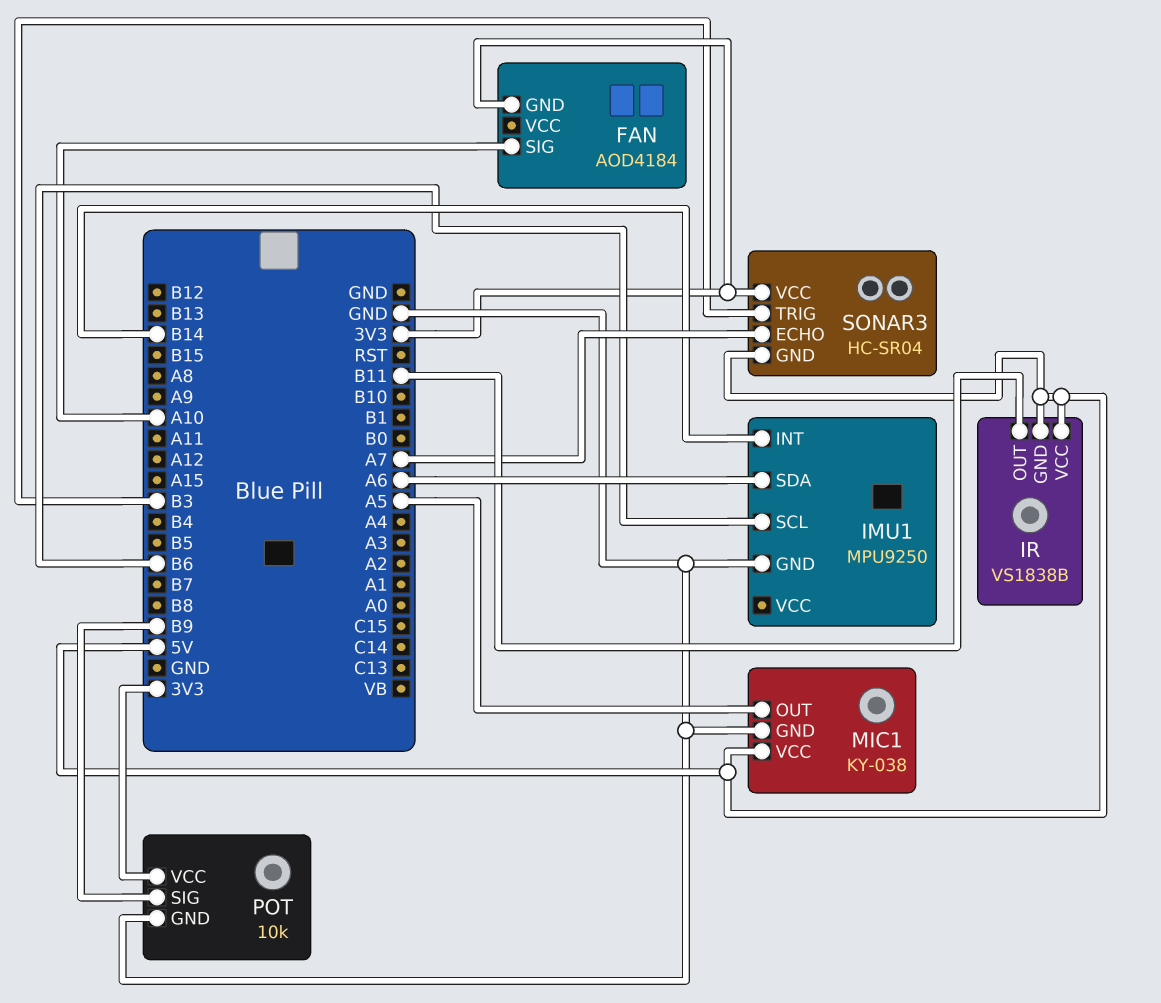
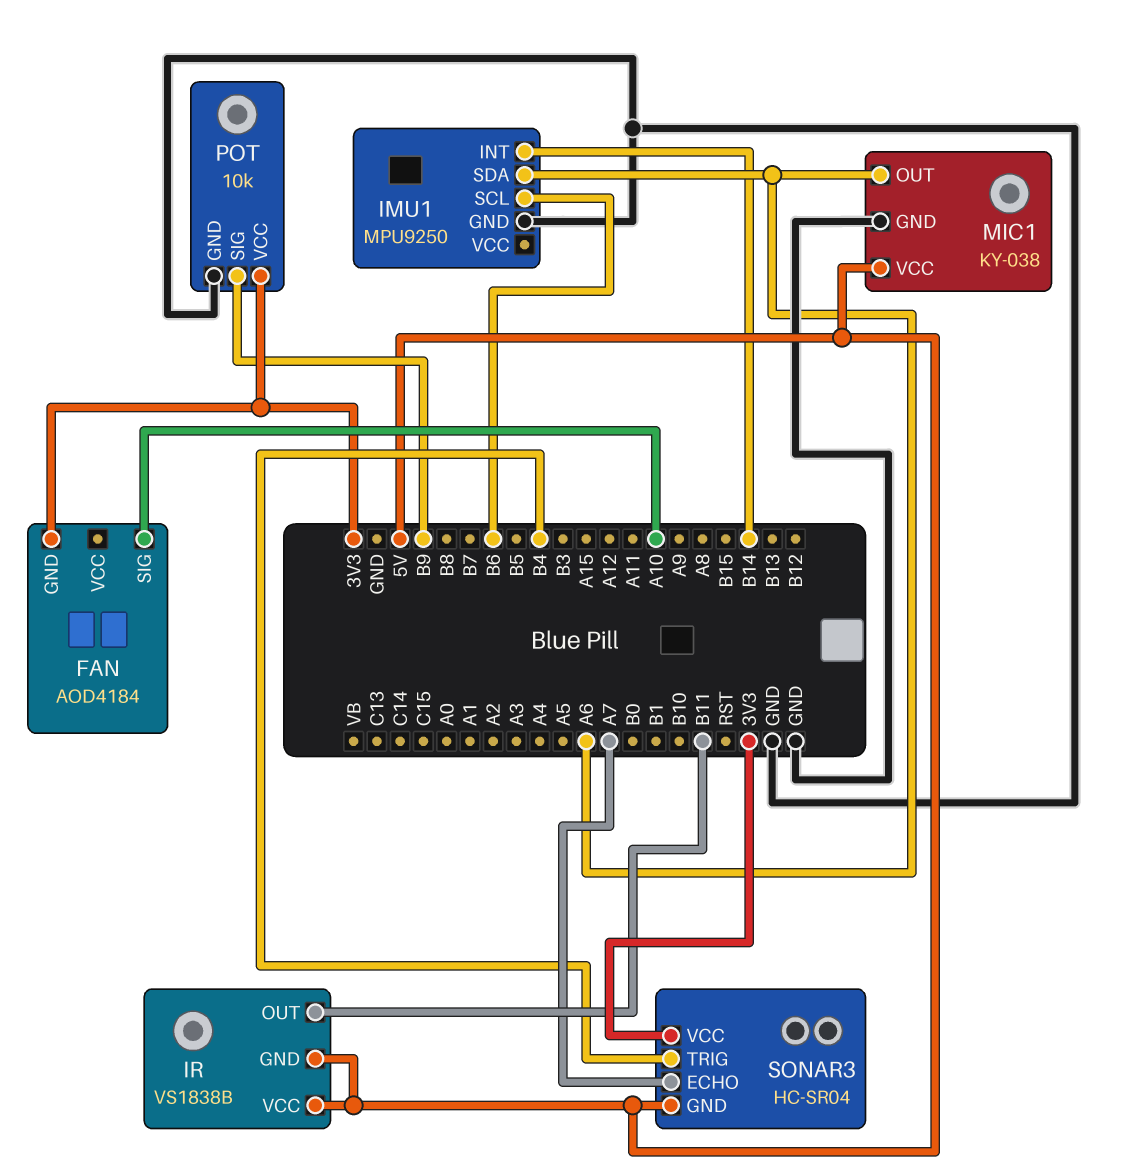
MIC1 pin OUT: A5 -> A6
SONAR3 pin TRIG: B3 -> B4

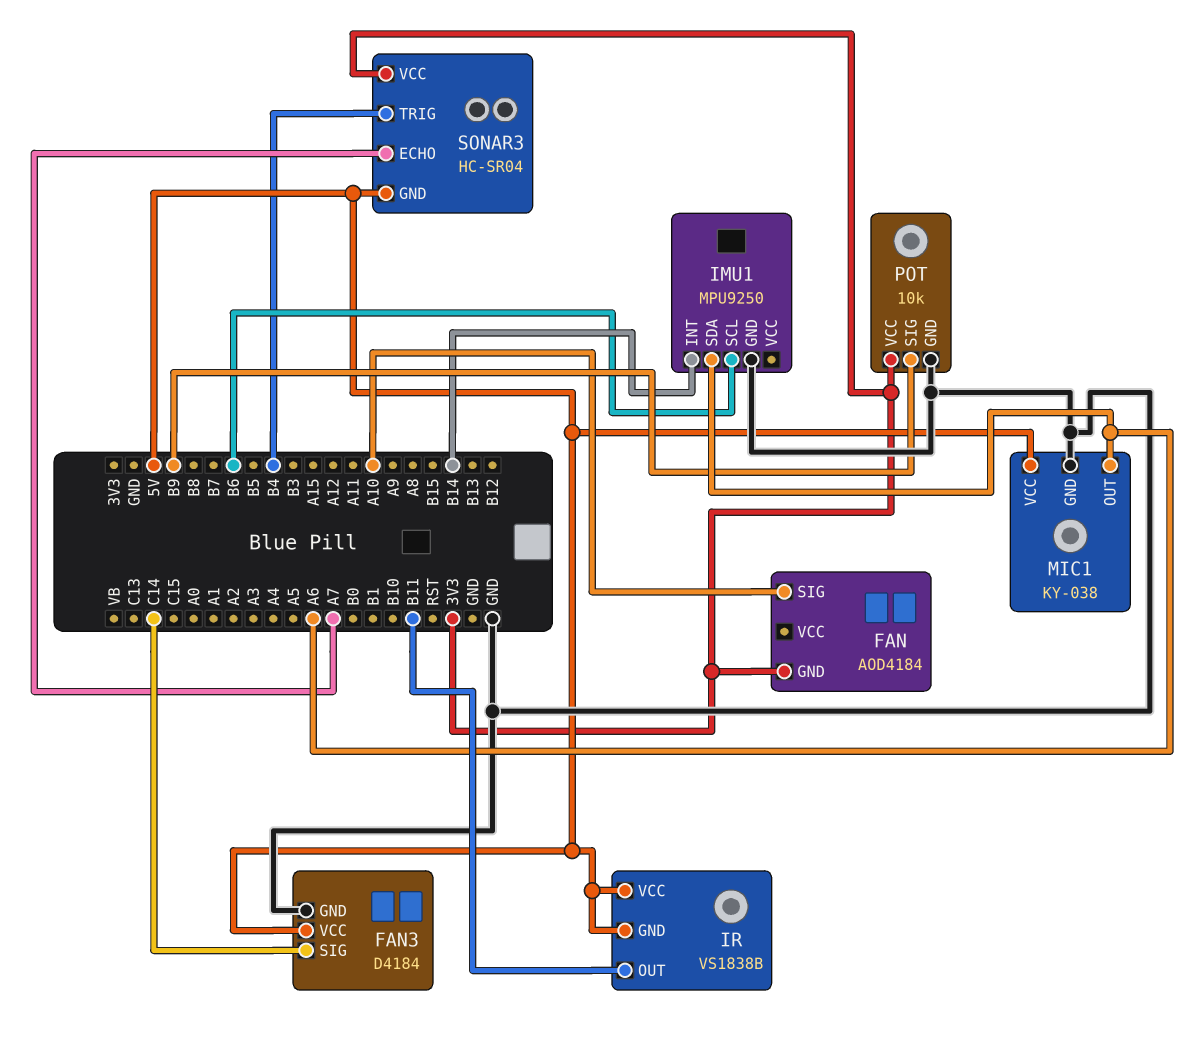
FAN3: none -> D4184
FAN3 pin GND: none -> GND
FAN3 pin SIG: none -> C14
FAN3 pin VCC: none -> 5V

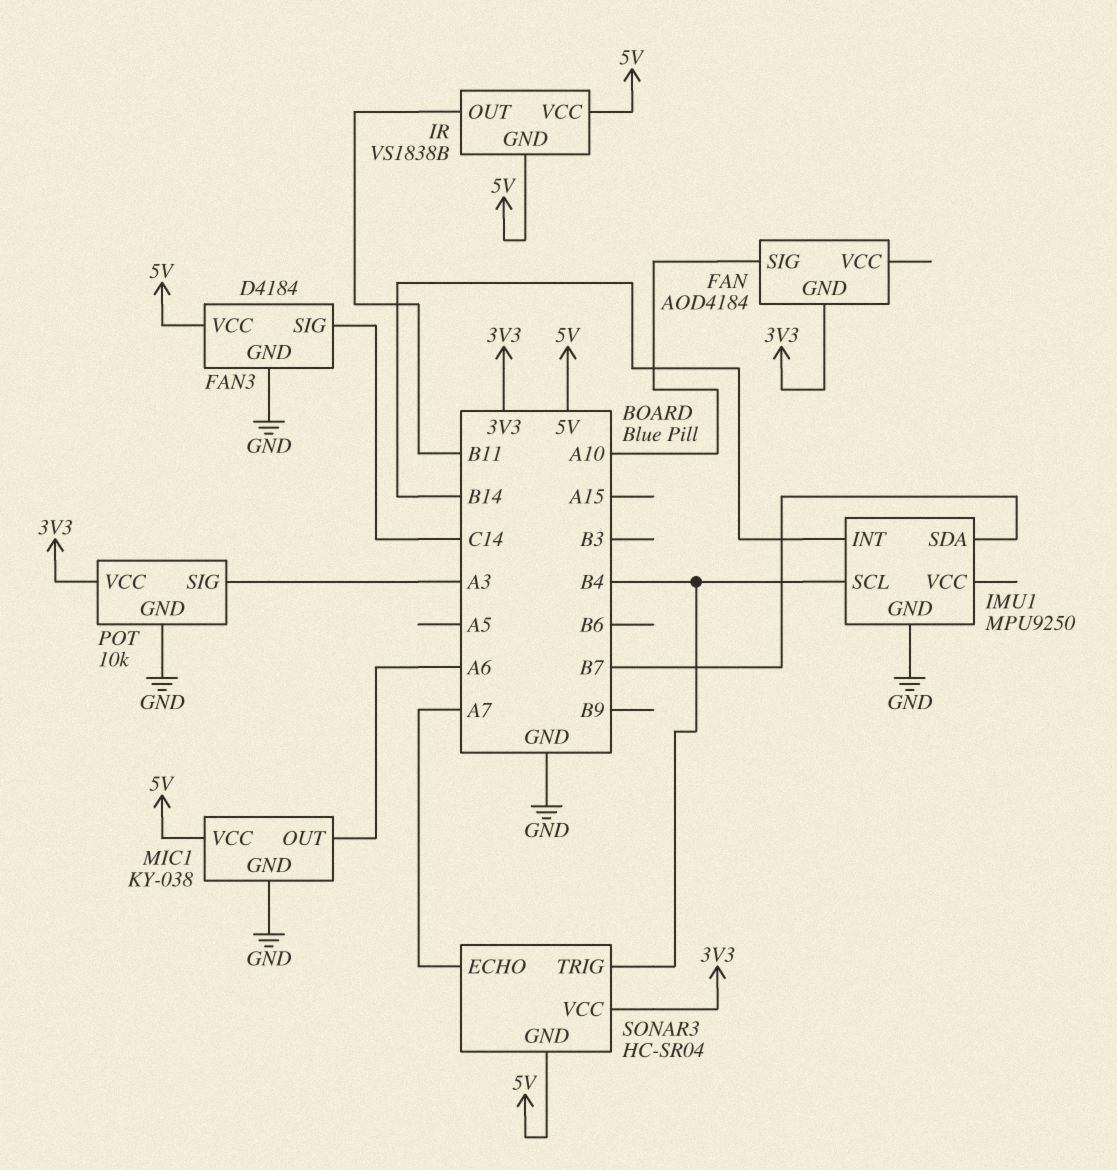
IMU1 pin SCL: B6 -> B4
IMU1 pin SDA: A6 -> B7
POT pin SIG: B9 -> A3

